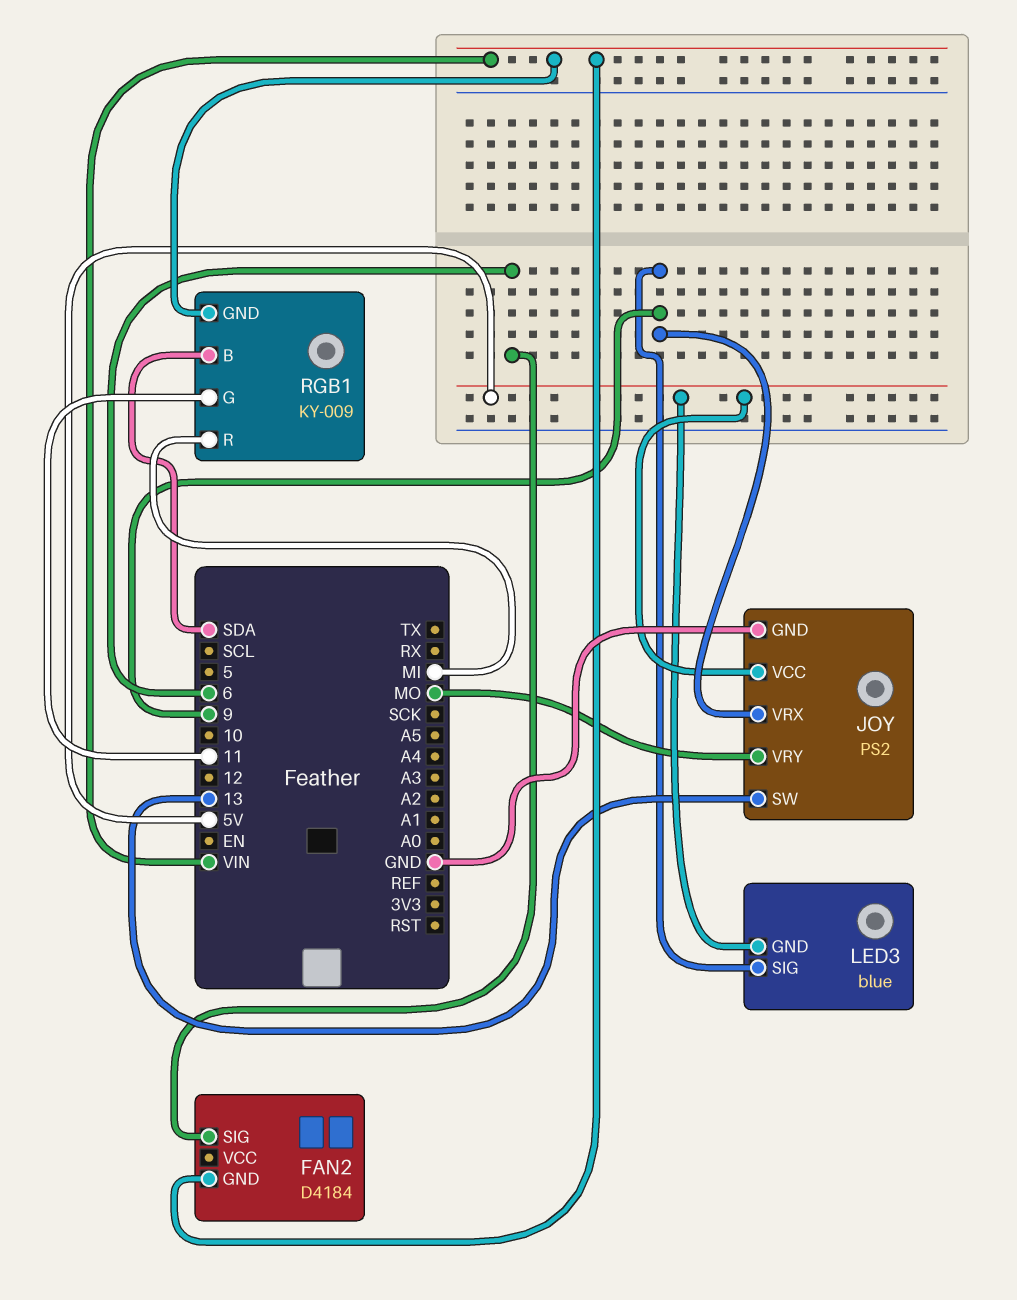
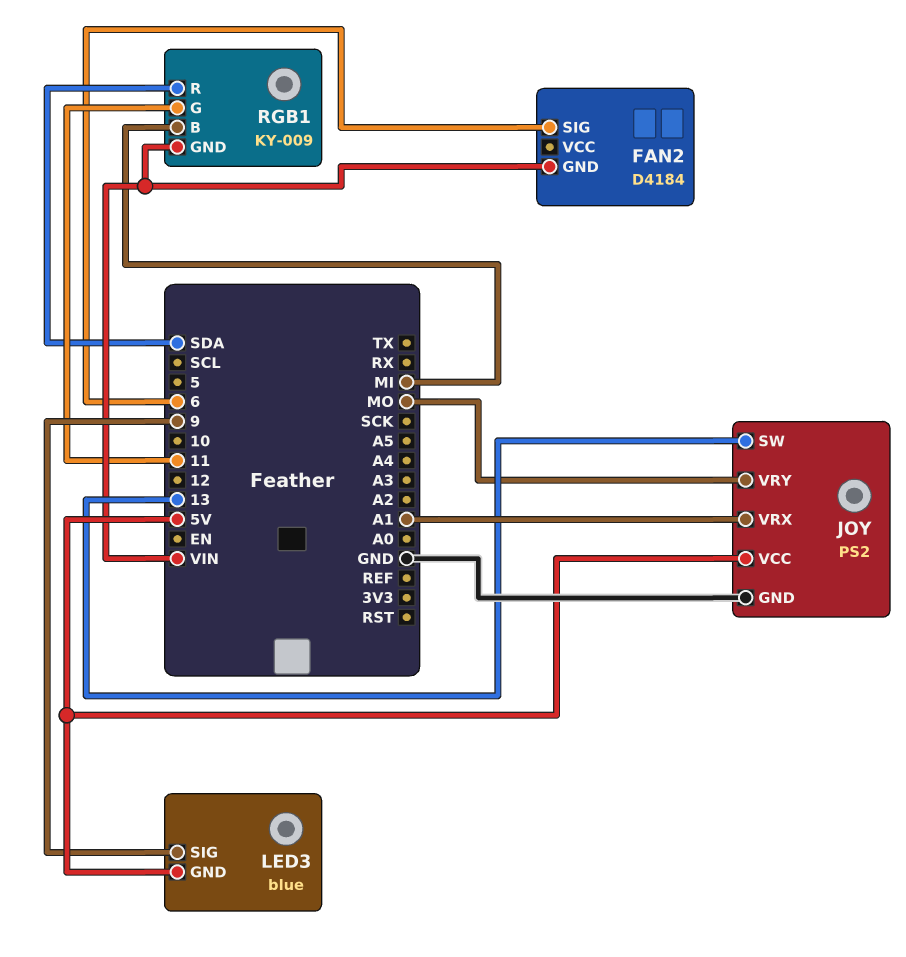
JOY pin VRX: 9 -> A1
RGB1 pin B: SDA -> MI
RGB1 pin R: MI -> SDA

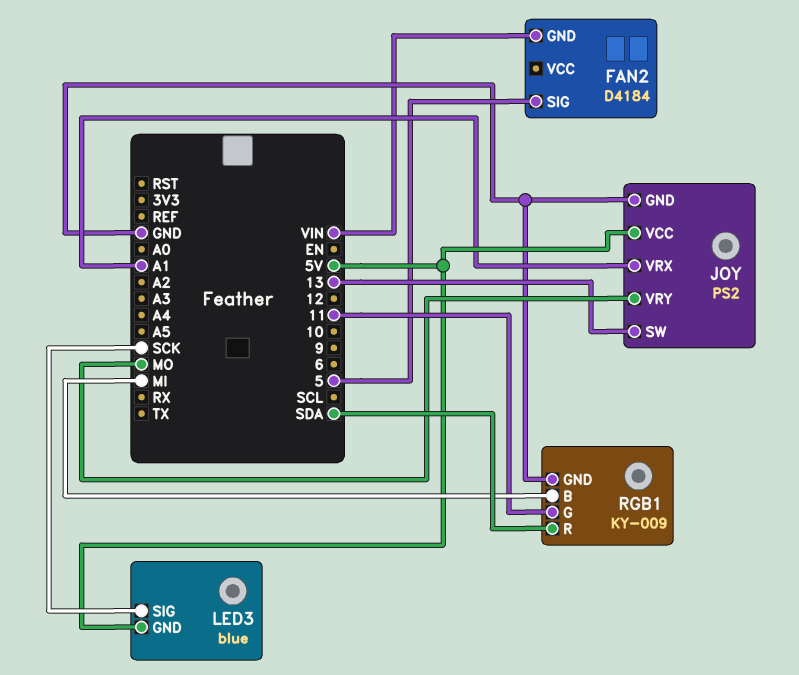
FAN2 pin SIG: 6 -> 5
LED3 pin SIG: 9 -> SCK
RGB1 pin GND: VIN -> GND

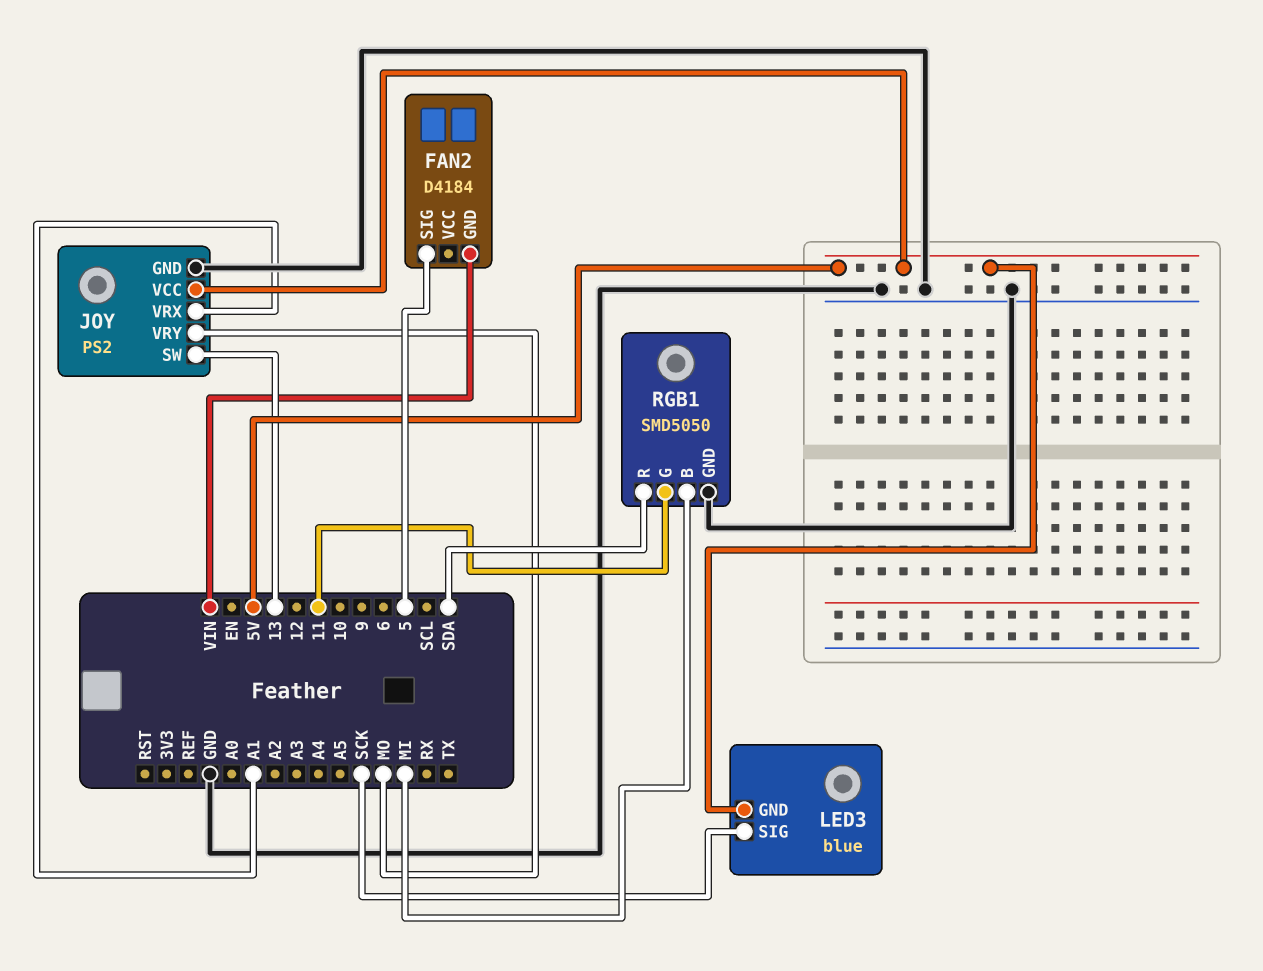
RGB1: KY-009 -> SMD5050

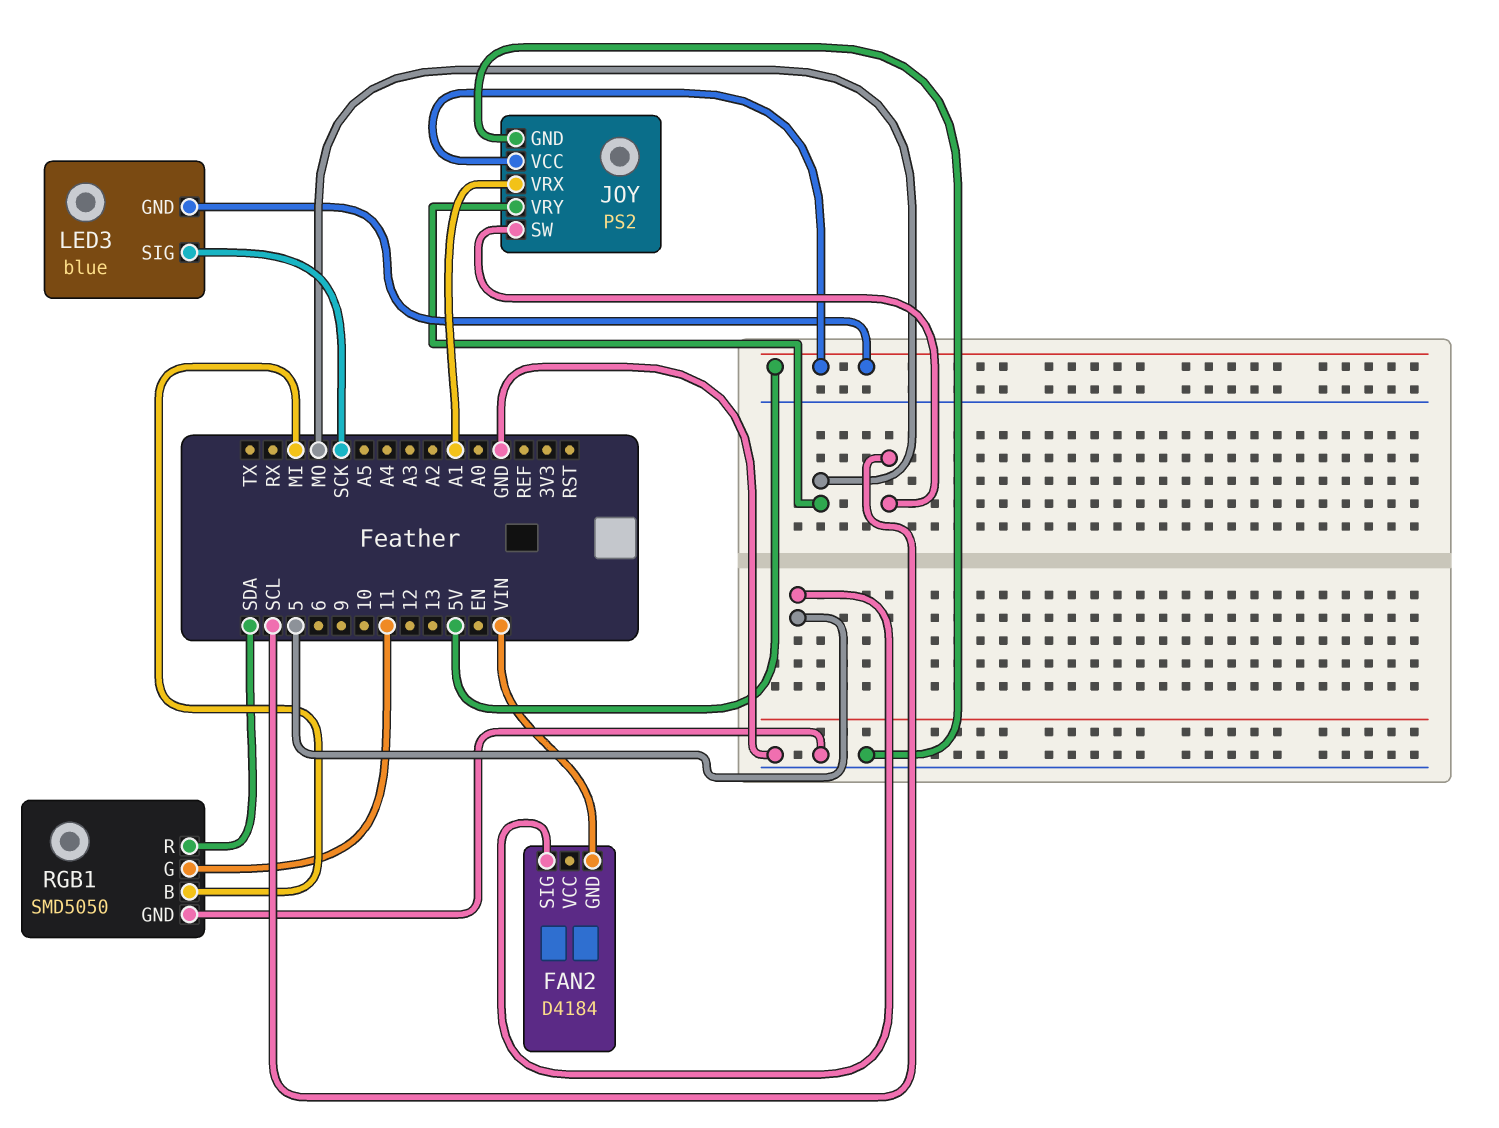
JOY pin SW: 13 -> SCL

